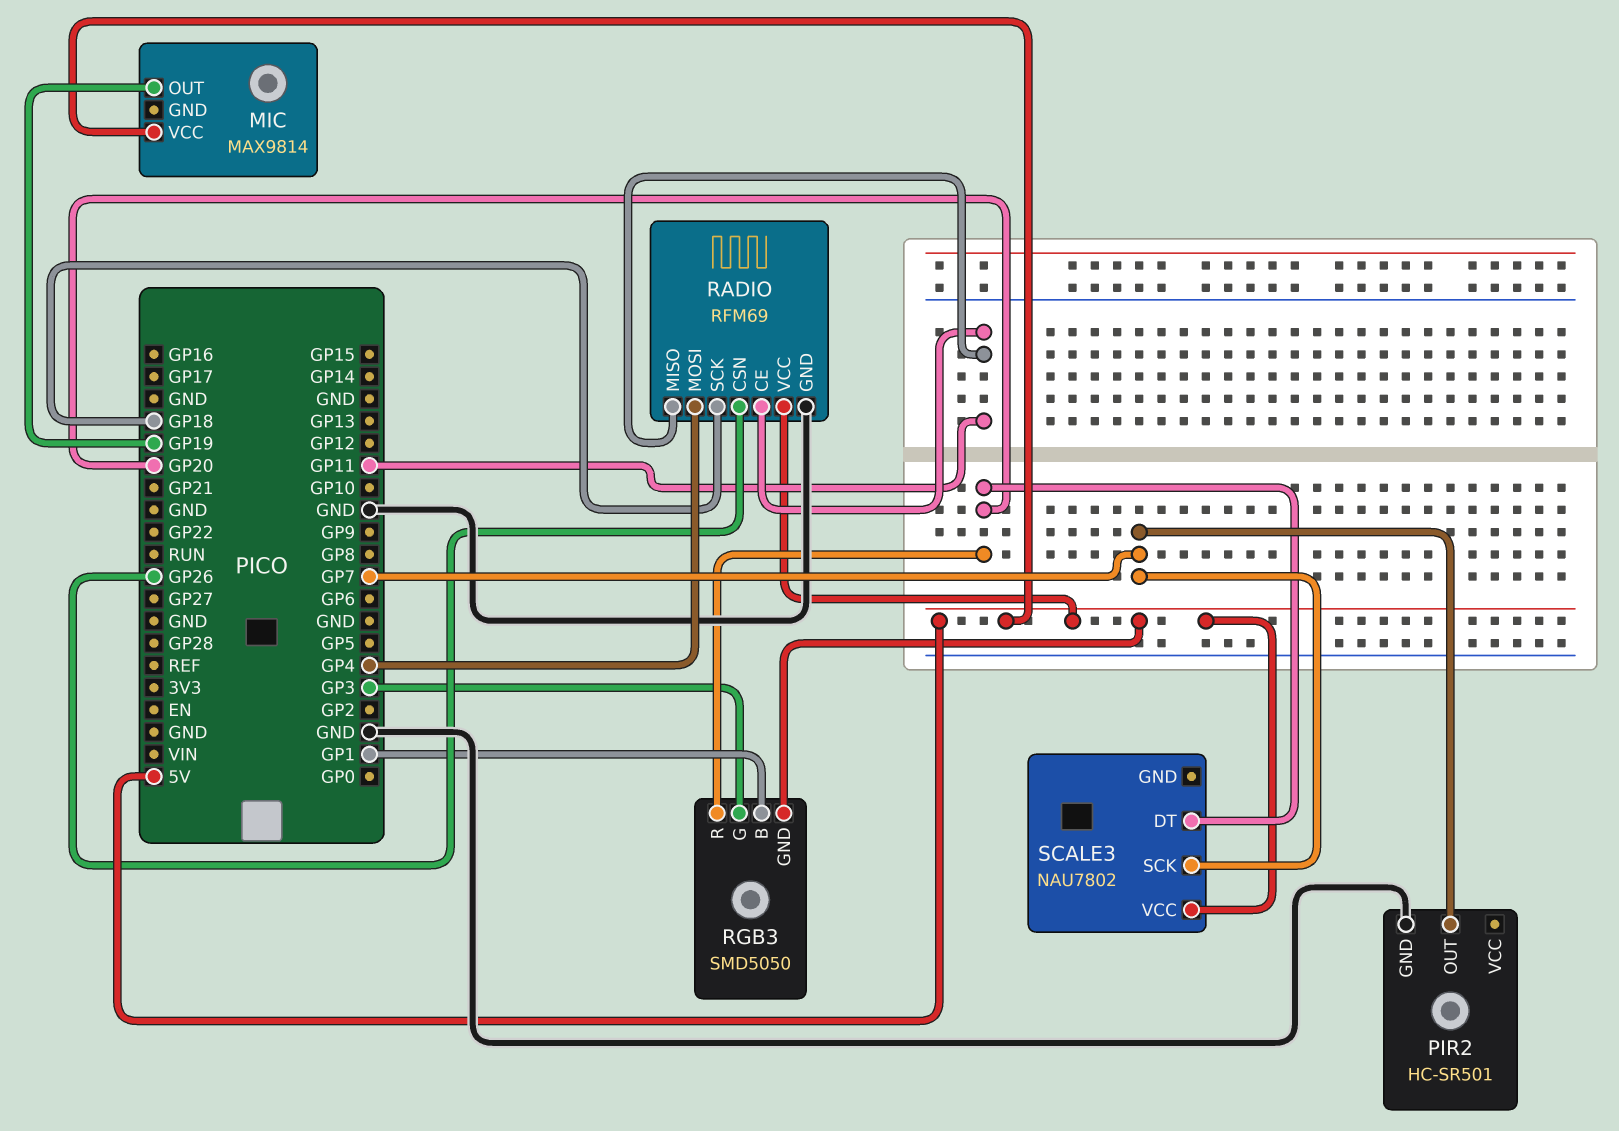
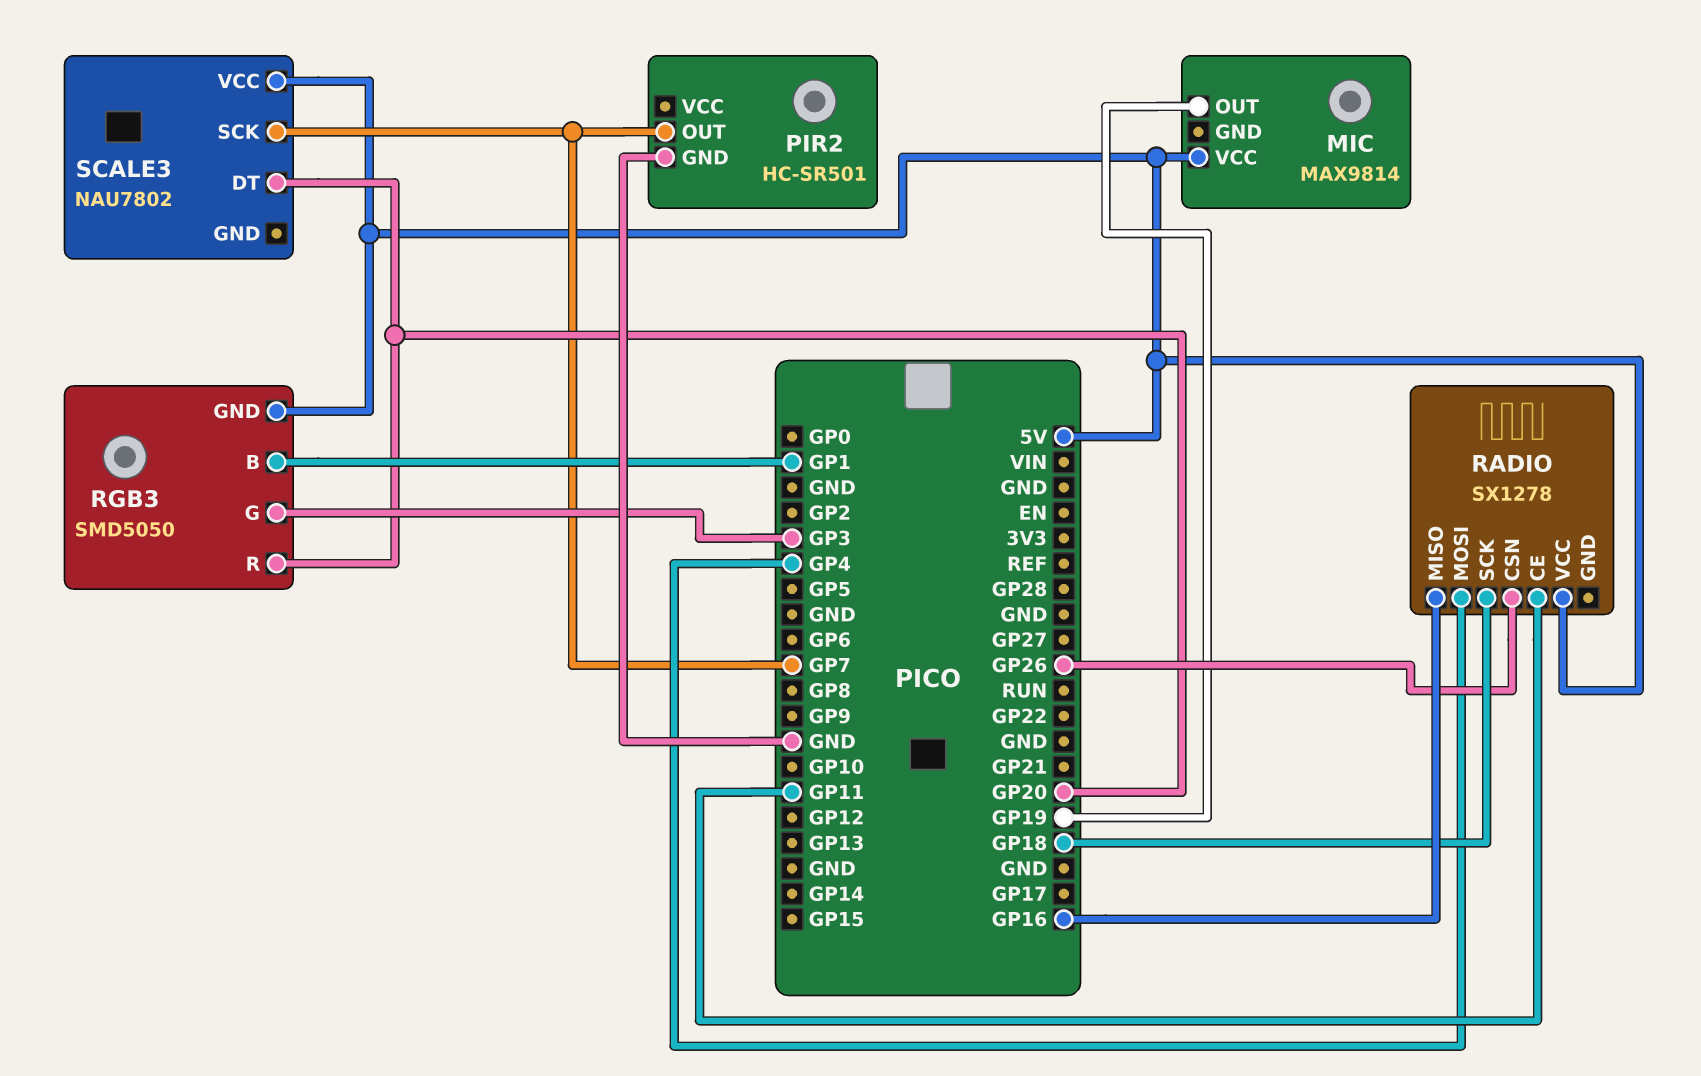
RADIO: RFM69 -> SX1278
RADIO pin GND: GND -> none
RADIO pin MISO: GP11 -> GP16

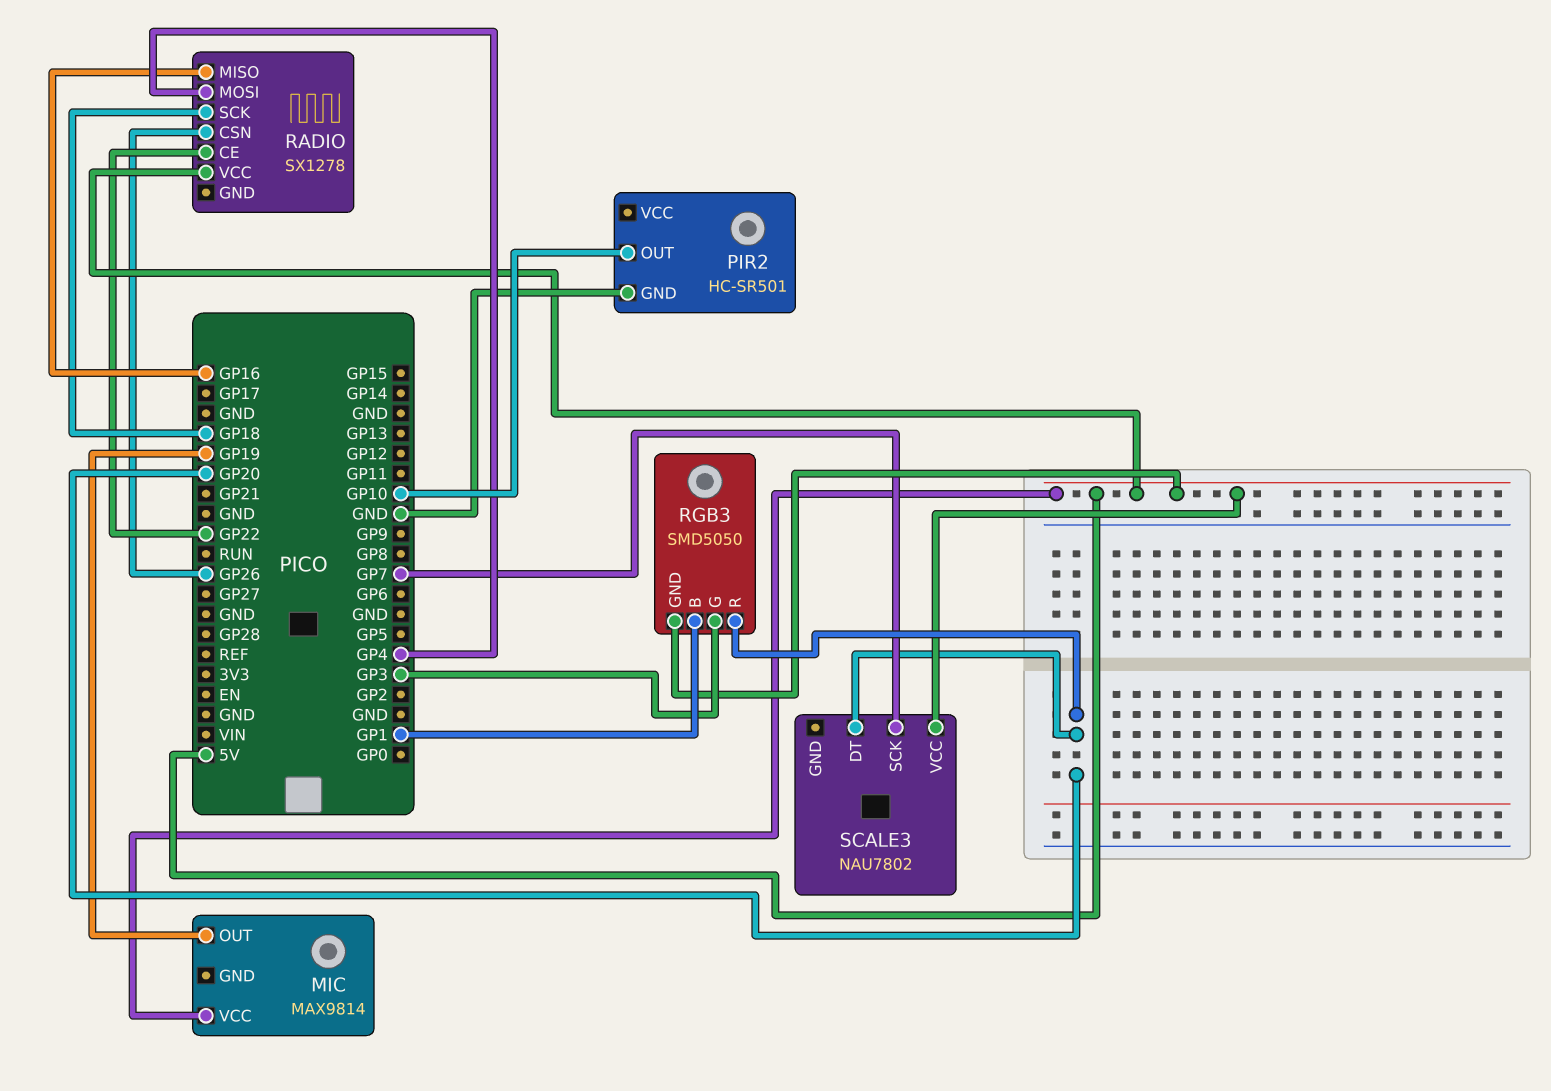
PIR2 pin OUT: GP7 -> GP10
RADIO pin CE: GP11 -> GP22

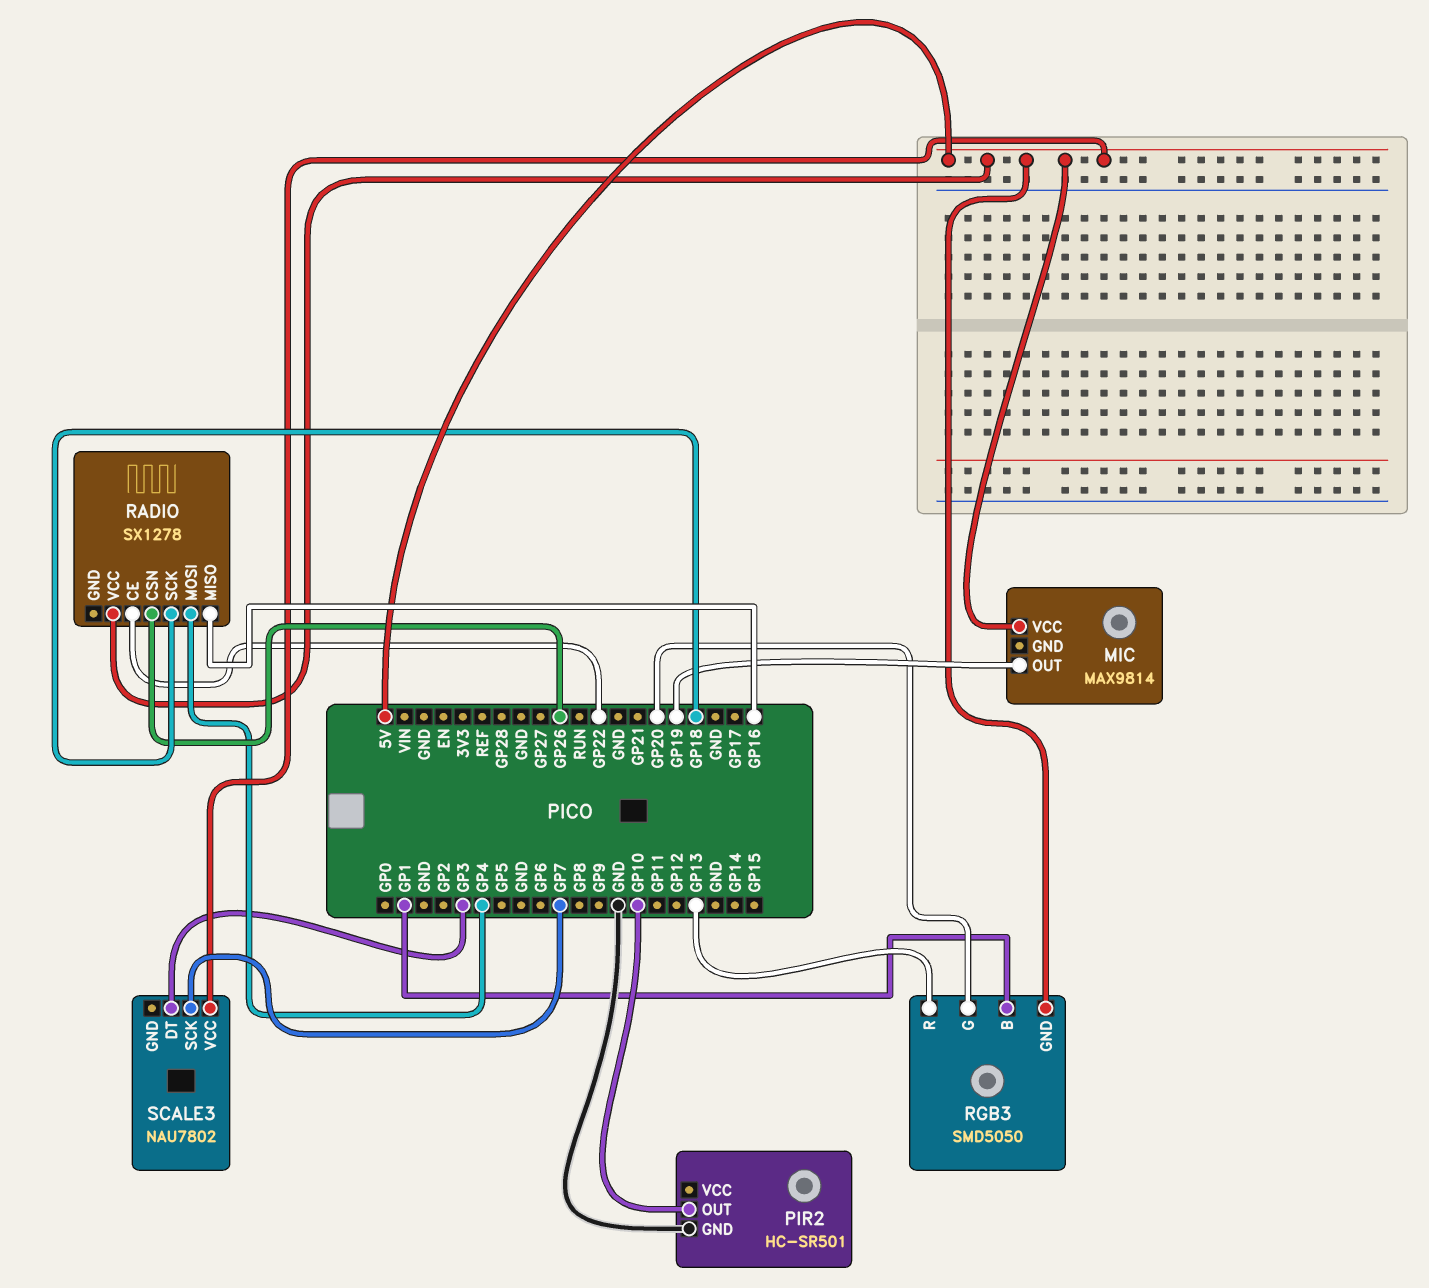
RGB3 pin G: GP3 -> GP20
RGB3 pin R: GP20 -> GP13
SCALE3 pin DT: GP20 -> GP3

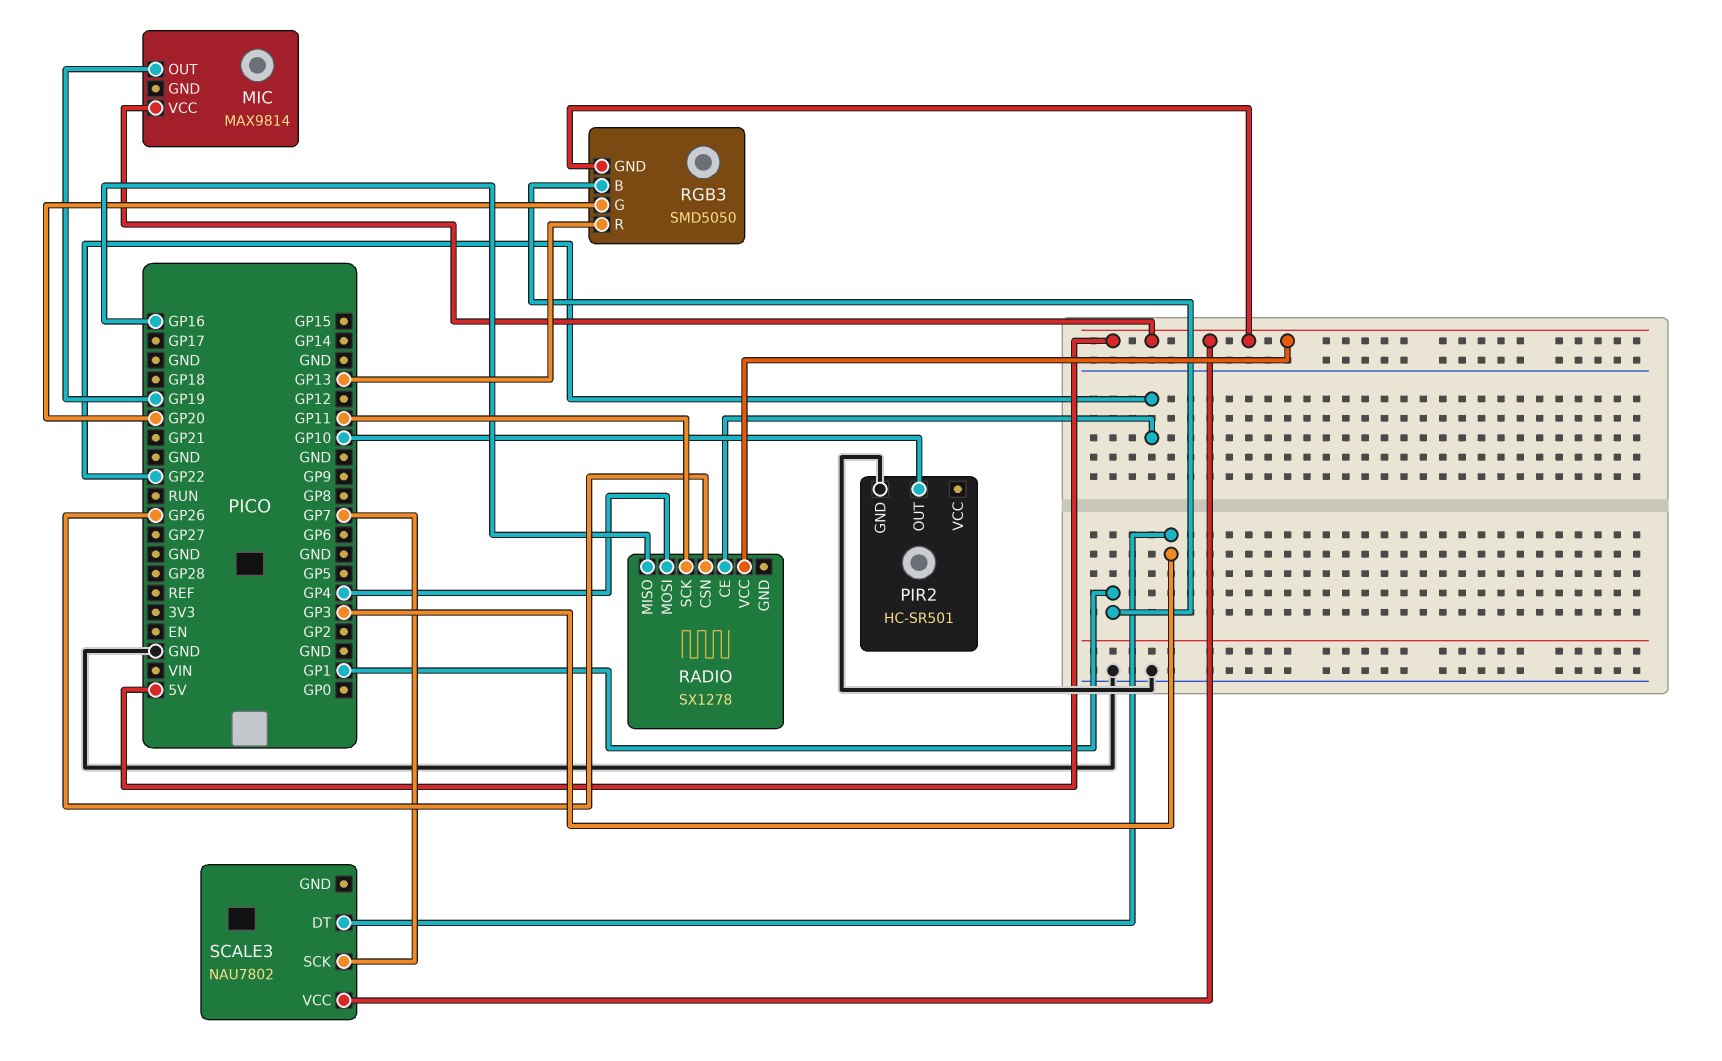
RADIO pin SCK: GP18 -> GP11

